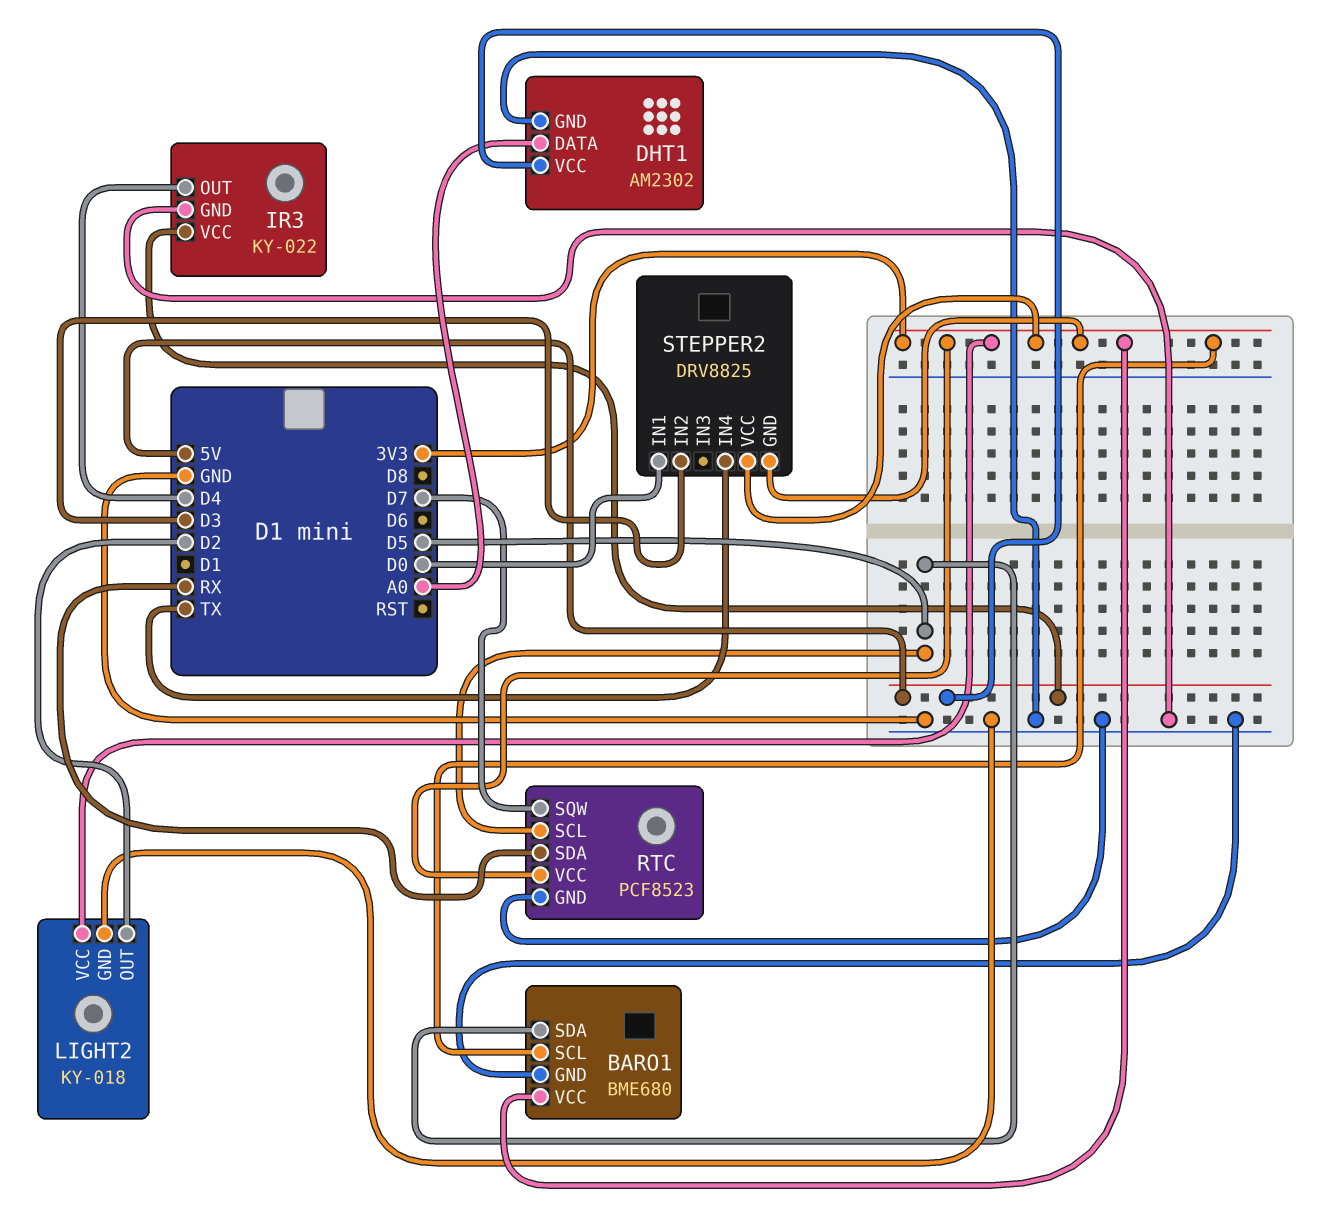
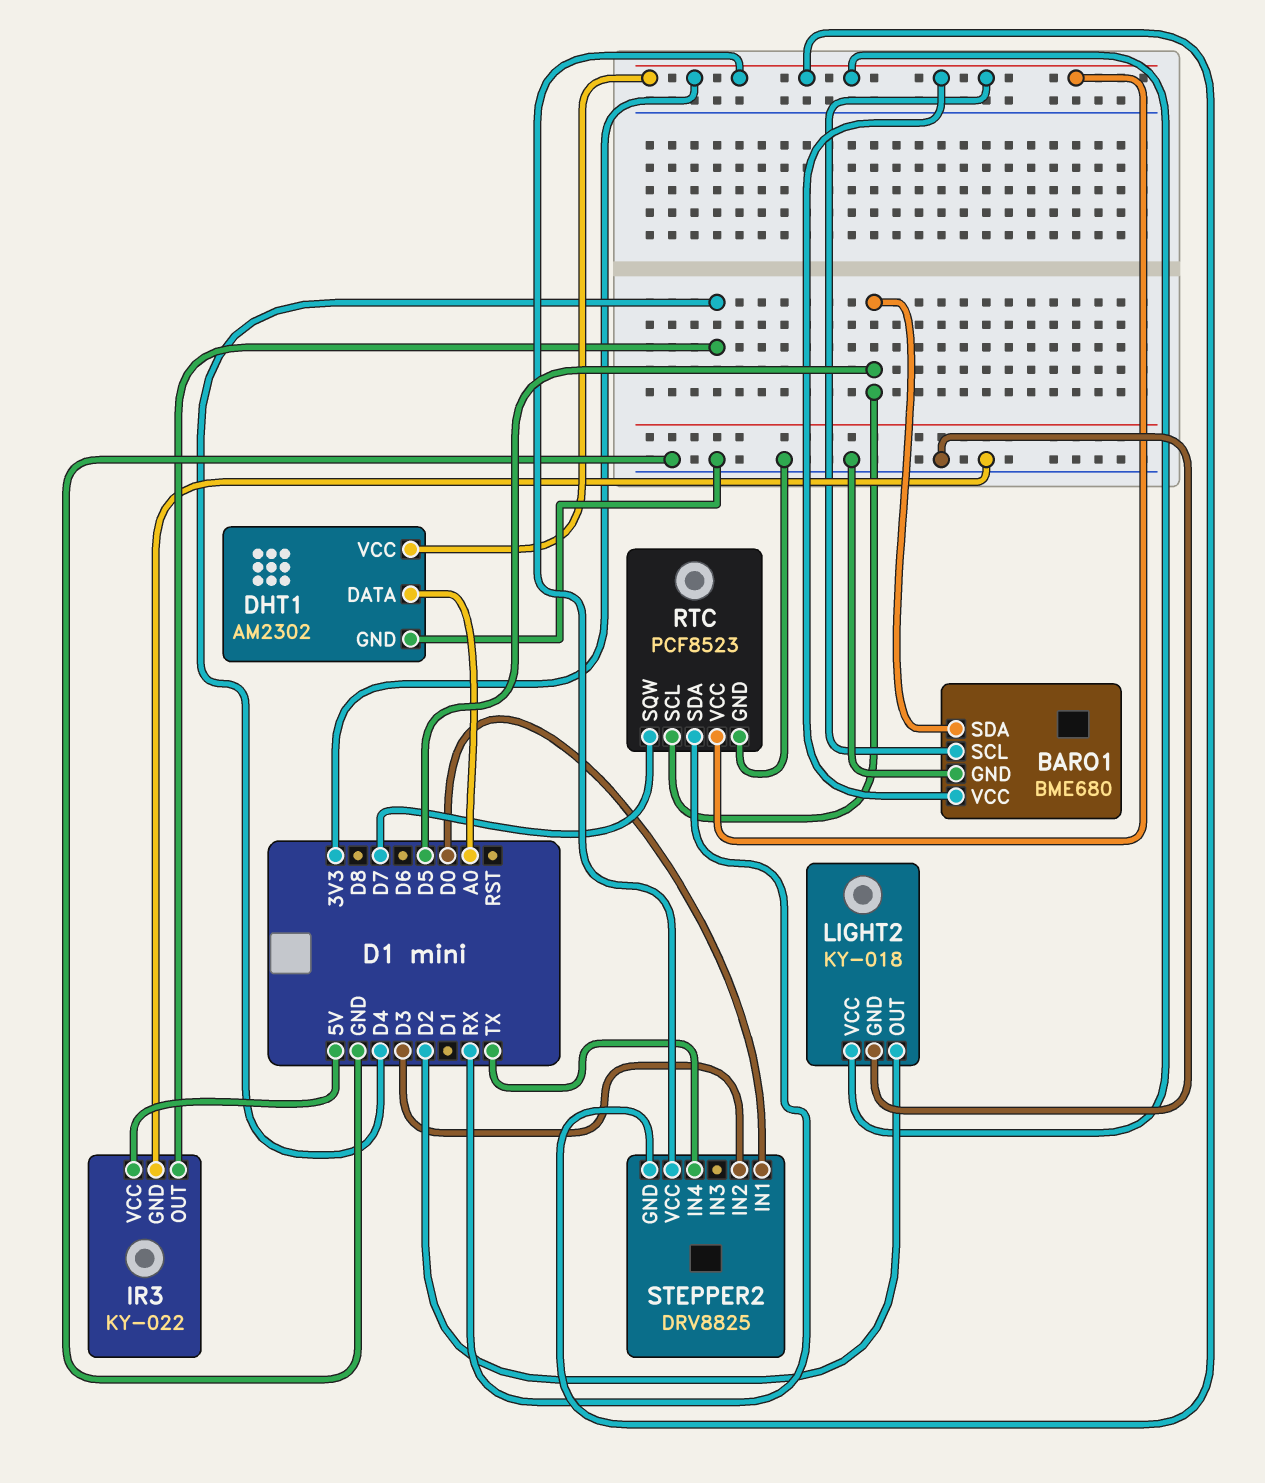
DHT1 pin VCC: 5V -> 3V3

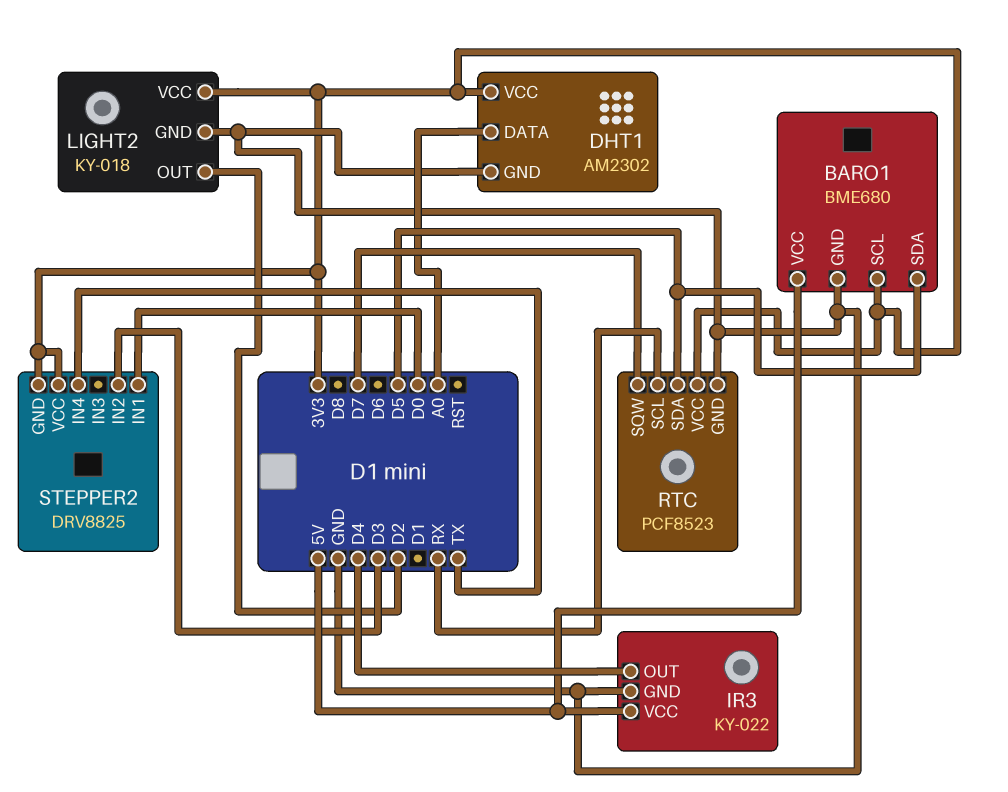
BARO1 pin VCC: 3V3 -> 5V
RTC pin SCL: D5 -> RX
RTC pin SDA: RX -> D5

